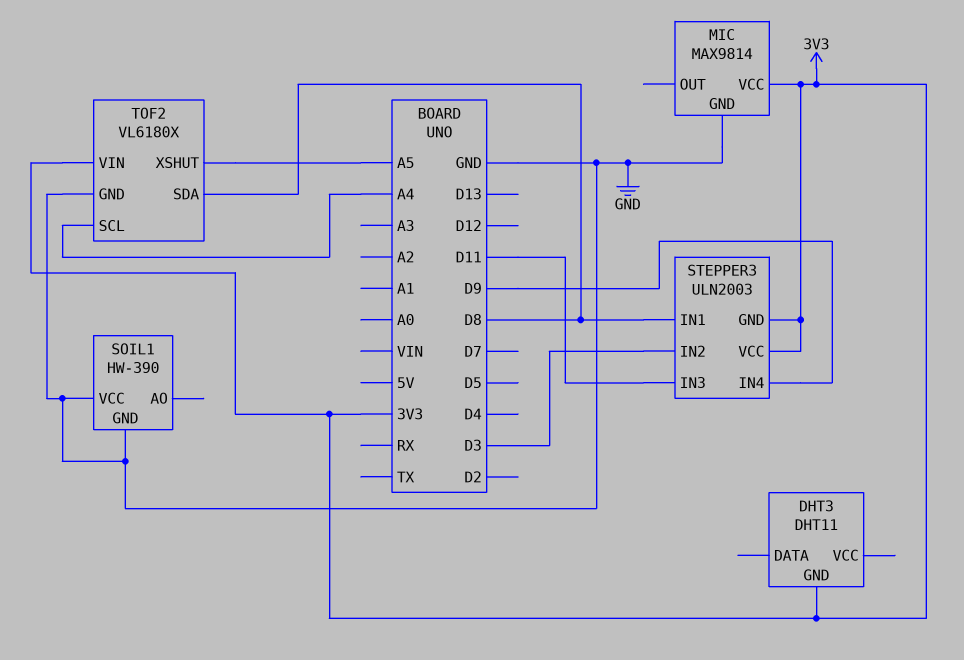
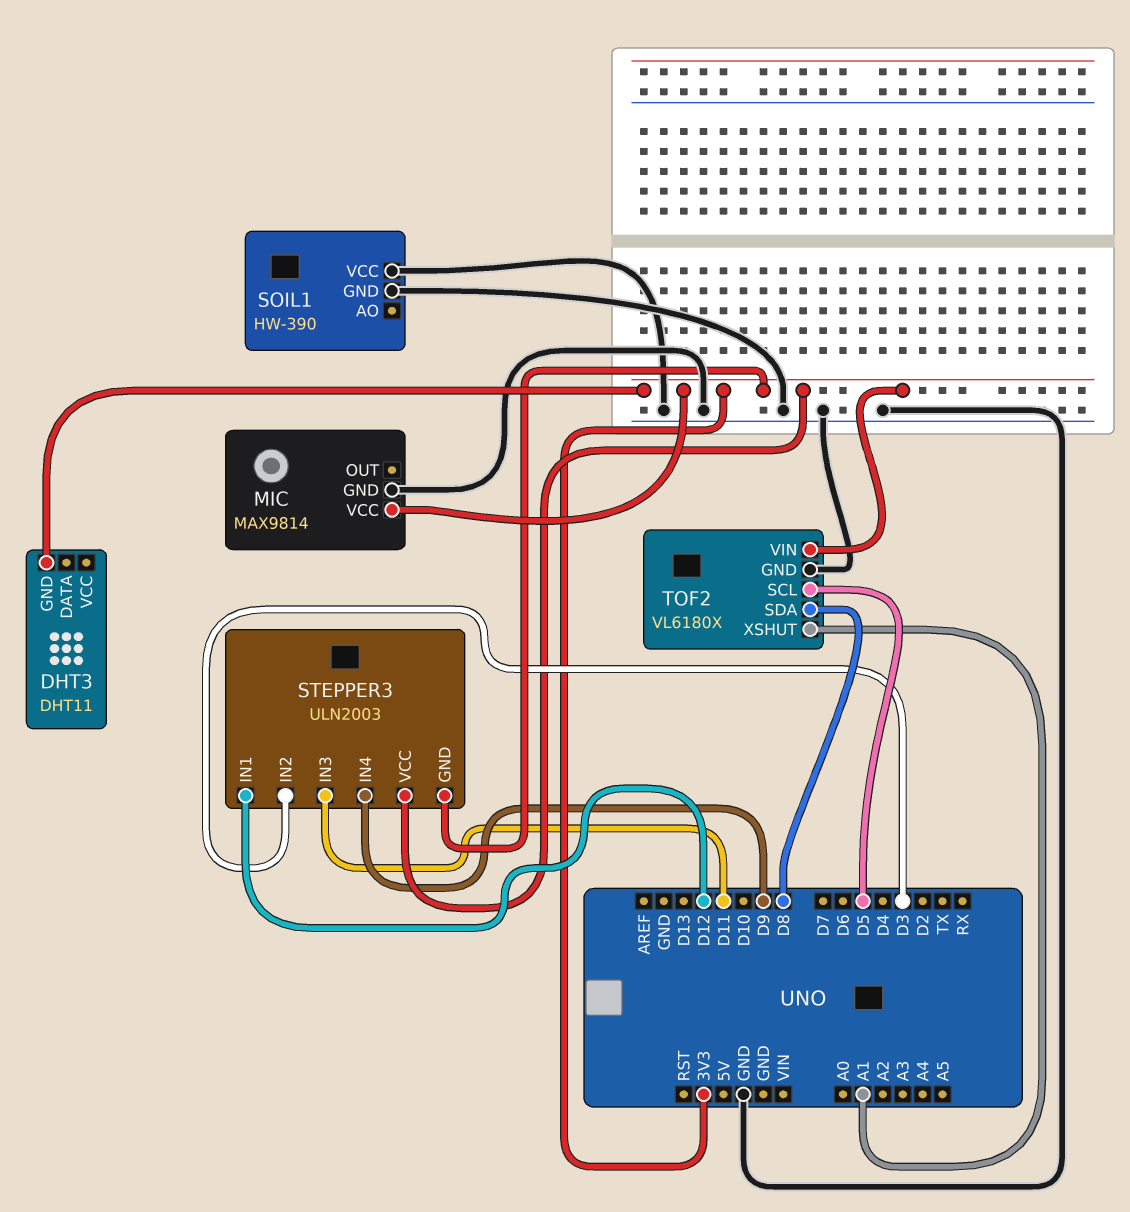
STEPPER3 pin IN1: D8 -> D12
TOF2 pin SCL: A4 -> D5
TOF2 pin XSHUT: A5 -> A1

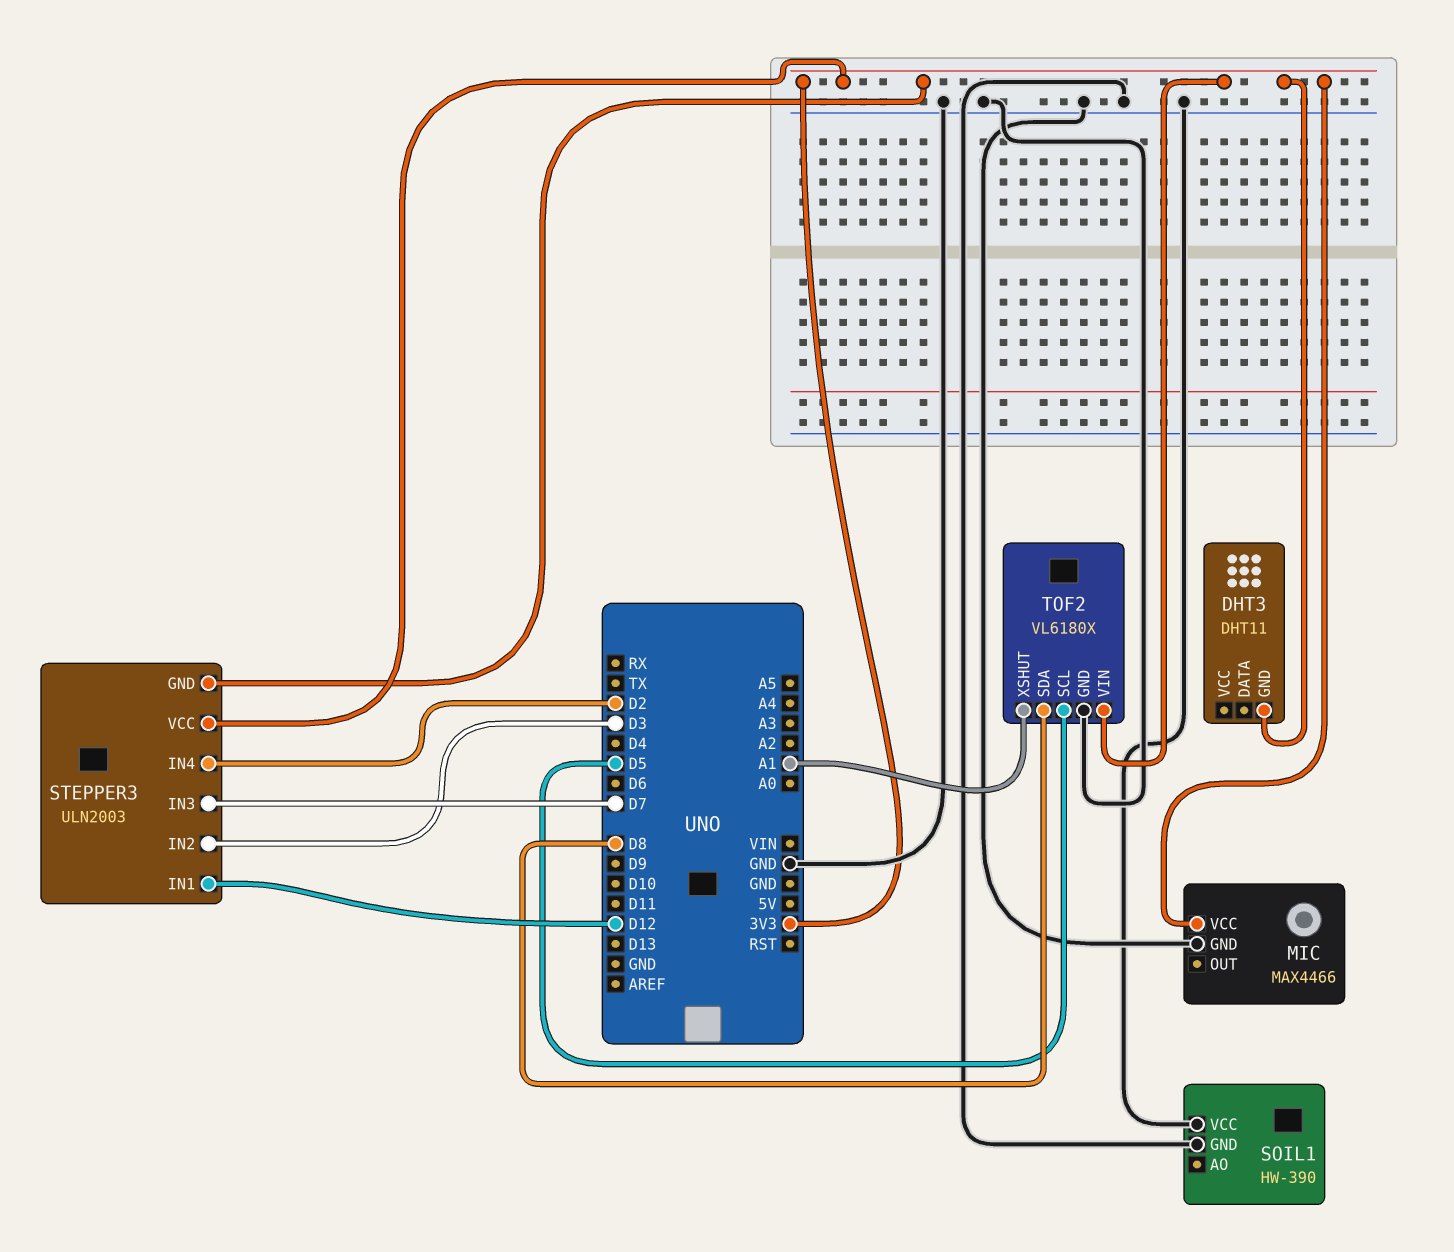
MIC: MAX9814 -> MAX4466
STEPPER3 pin IN3: D11 -> D7
STEPPER3 pin IN4: D9 -> D2

